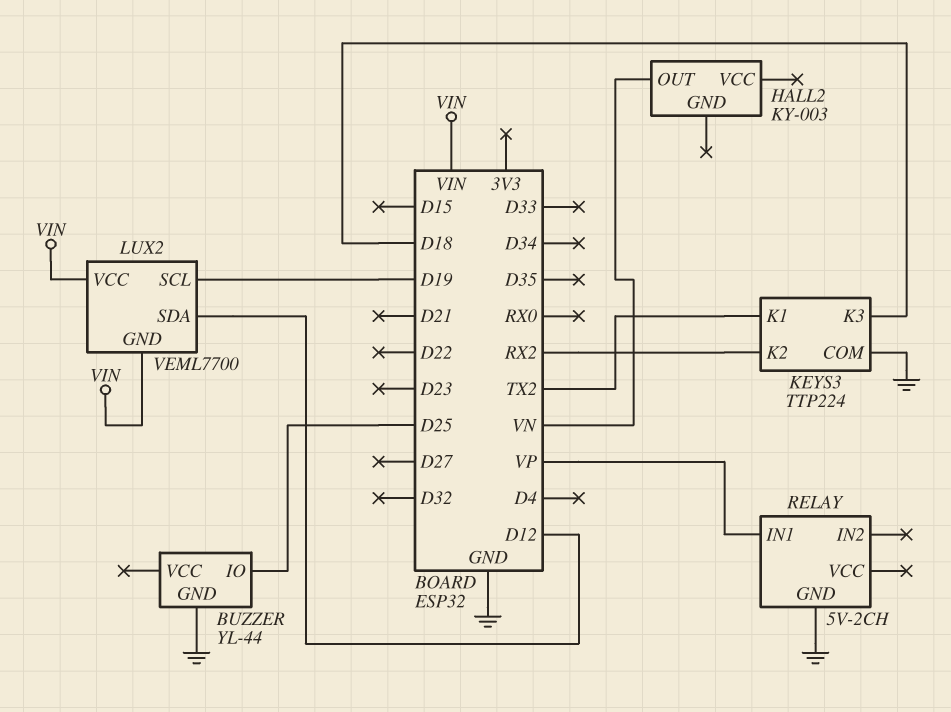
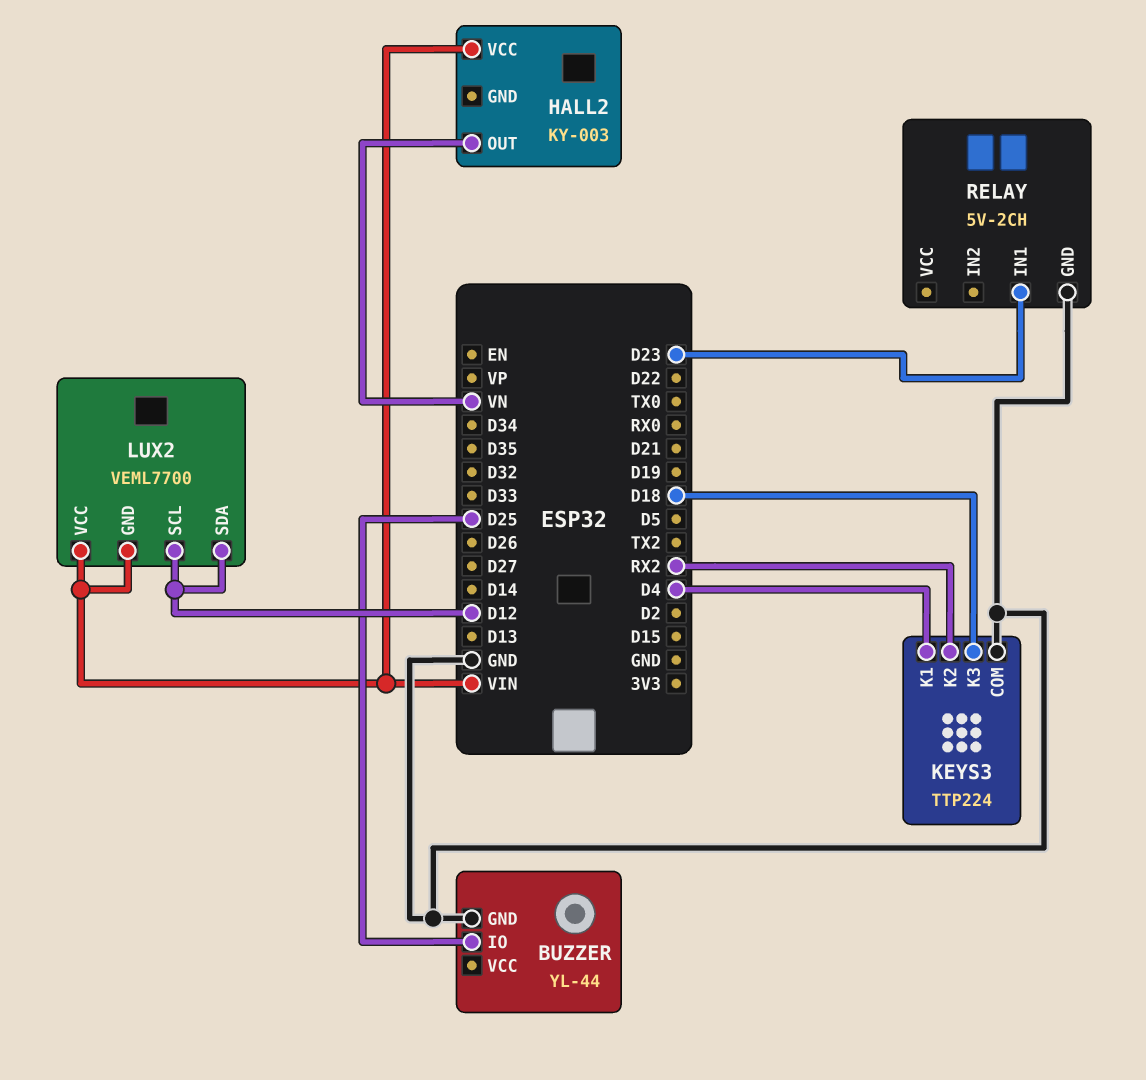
HALL2 pin VCC: none -> VIN
KEYS3 pin K1: TX2 -> D4
LUX2 pin SCL: D19 -> D12
RELAY pin IN1: VP -> D23

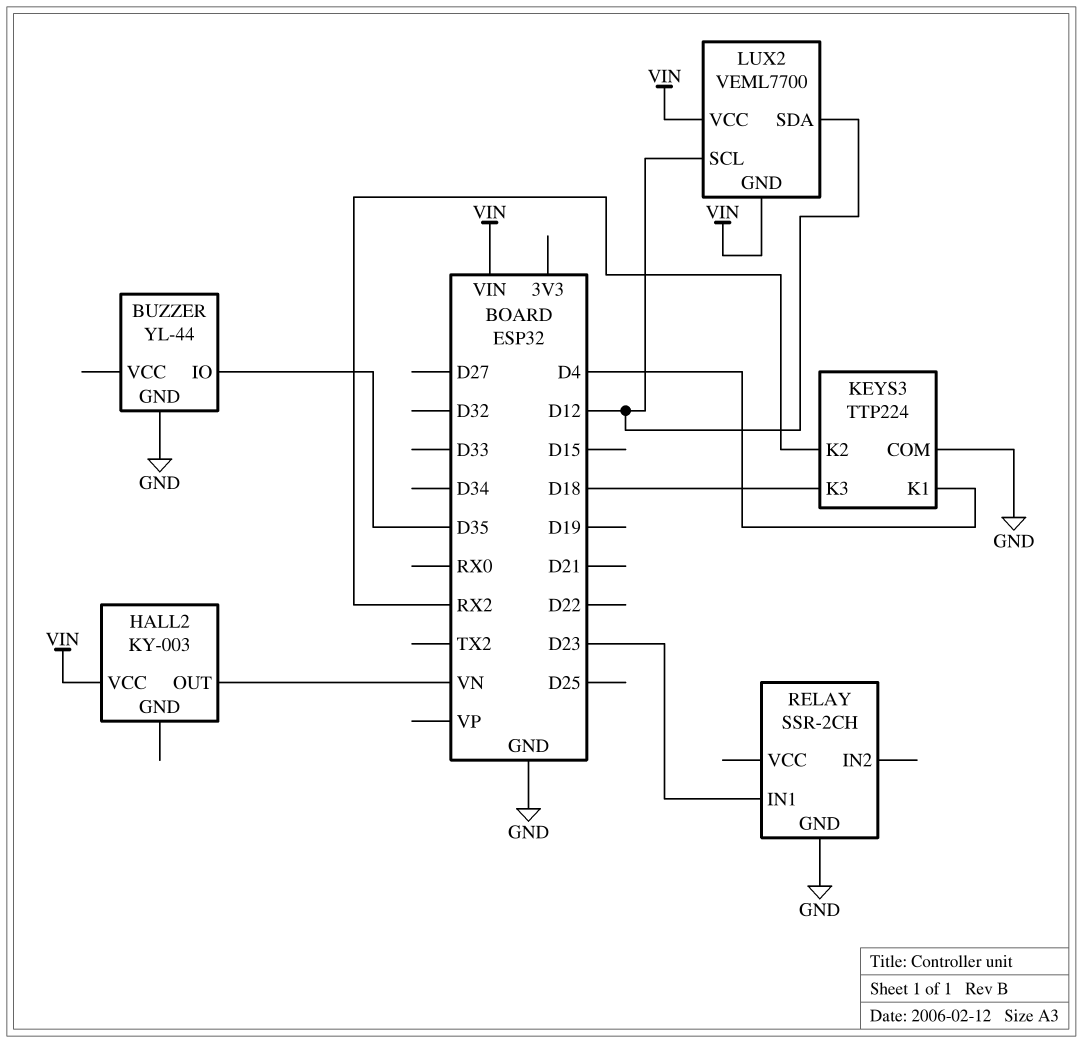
BUZZER pin IO: D25 -> D35
RELAY: 5V-2CH -> SSR-2CH

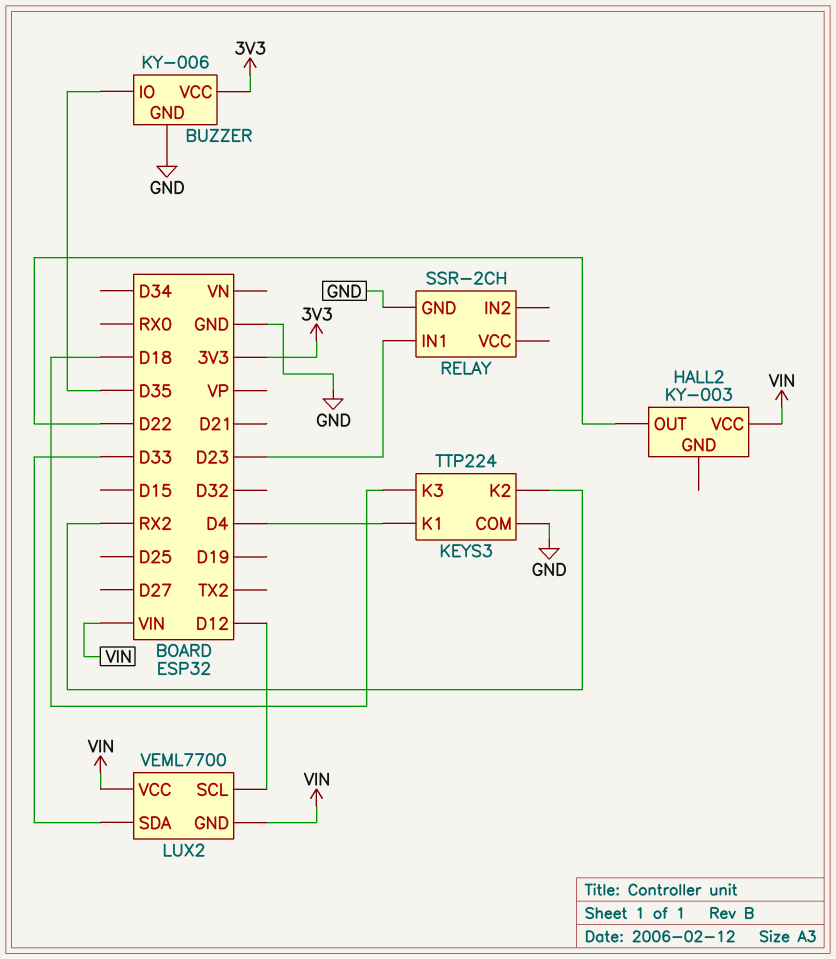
BUZZER: YL-44 -> KY-006
BUZZER pin VCC: none -> 3V3
HALL2 pin OUT: VN -> D22
LUX2 pin SDA: D12 -> D33

